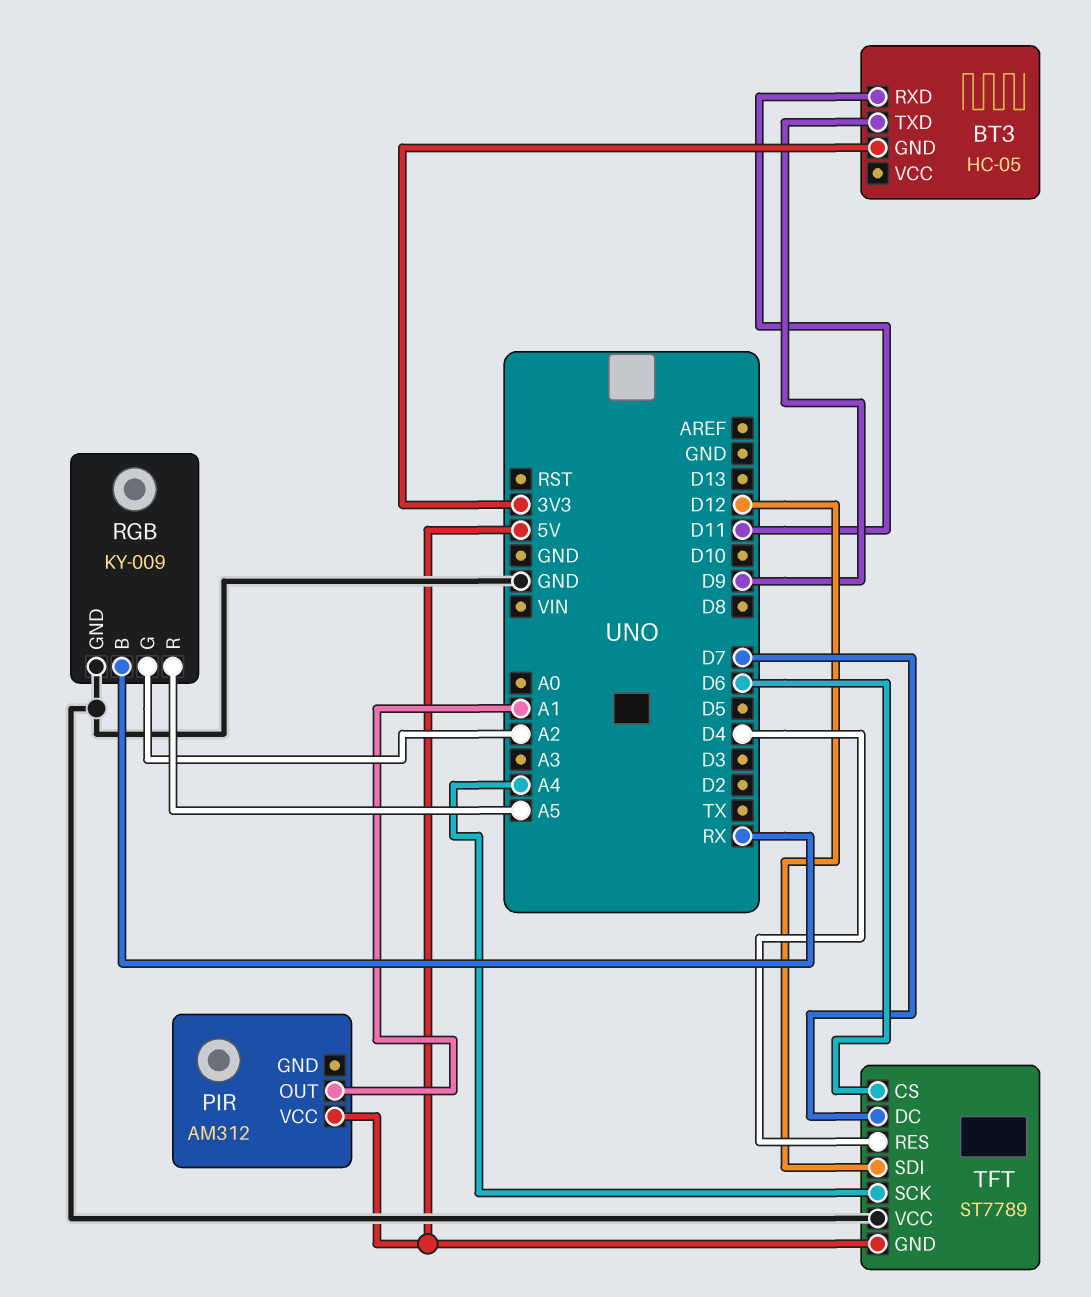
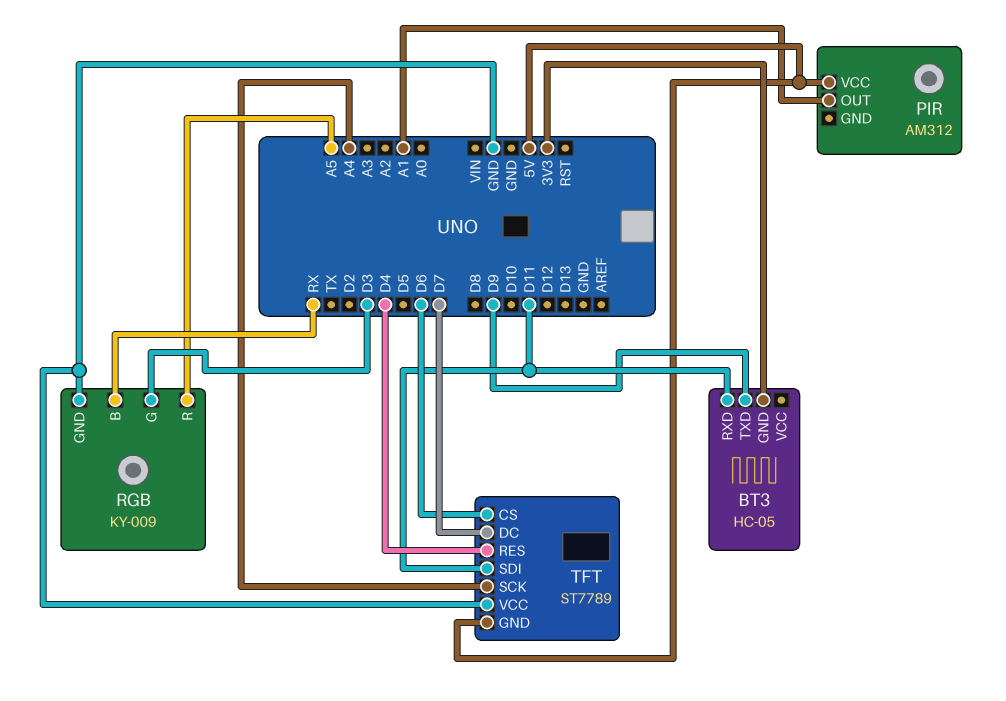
RGB pin G: A2 -> D3
TFT pin SDI: D12 -> D11

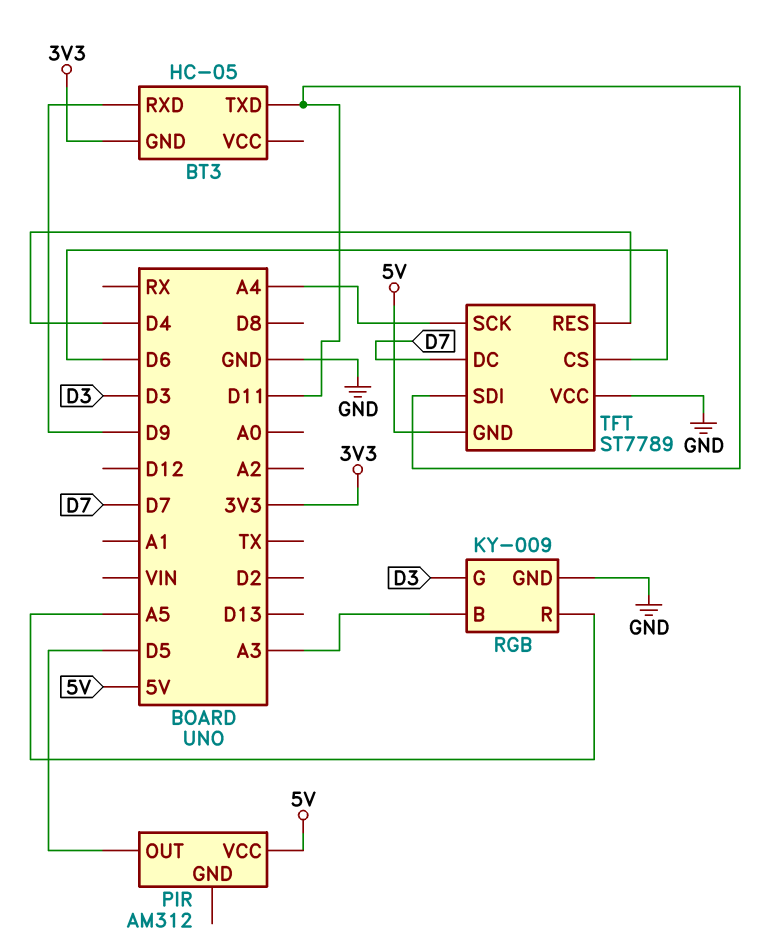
BT3 pin RXD: D11 -> D9
BT3 pin TXD: D9 -> D11
PIR pin OUT: A1 -> D5
RGB pin B: RX -> A3

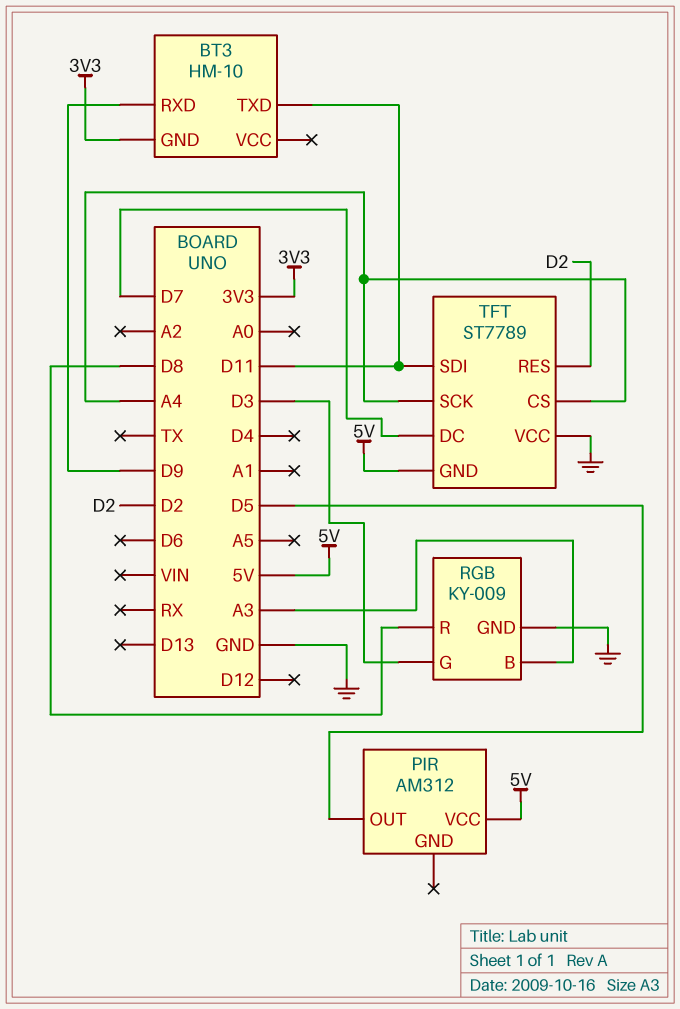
BT3: HC-05 -> HM-10
RGB pin R: A5 -> D8
TFT pin CS: D6 -> A4
TFT pin RES: D4 -> D2

